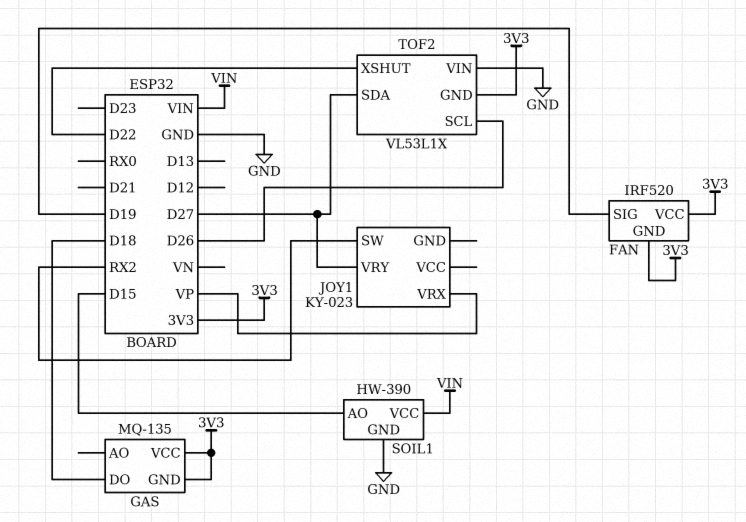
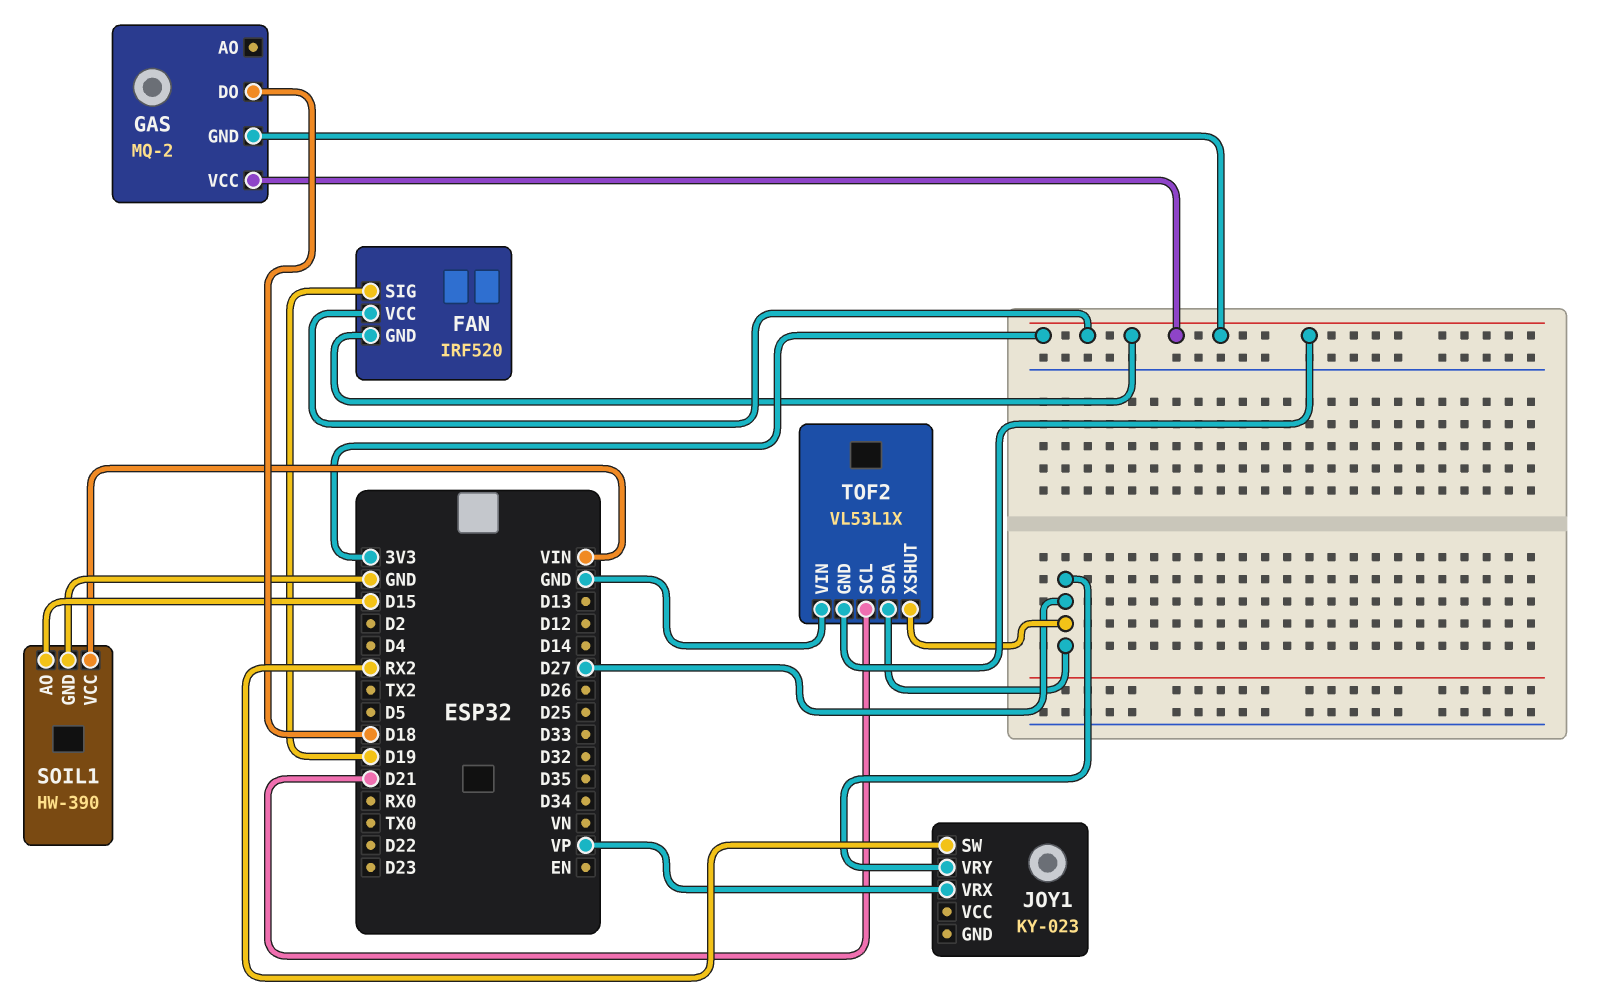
GAS: MQ-135 -> MQ-2
TOF2 pin SCL: D26 -> D21
TOF2 pin XSHUT: D22 -> D27

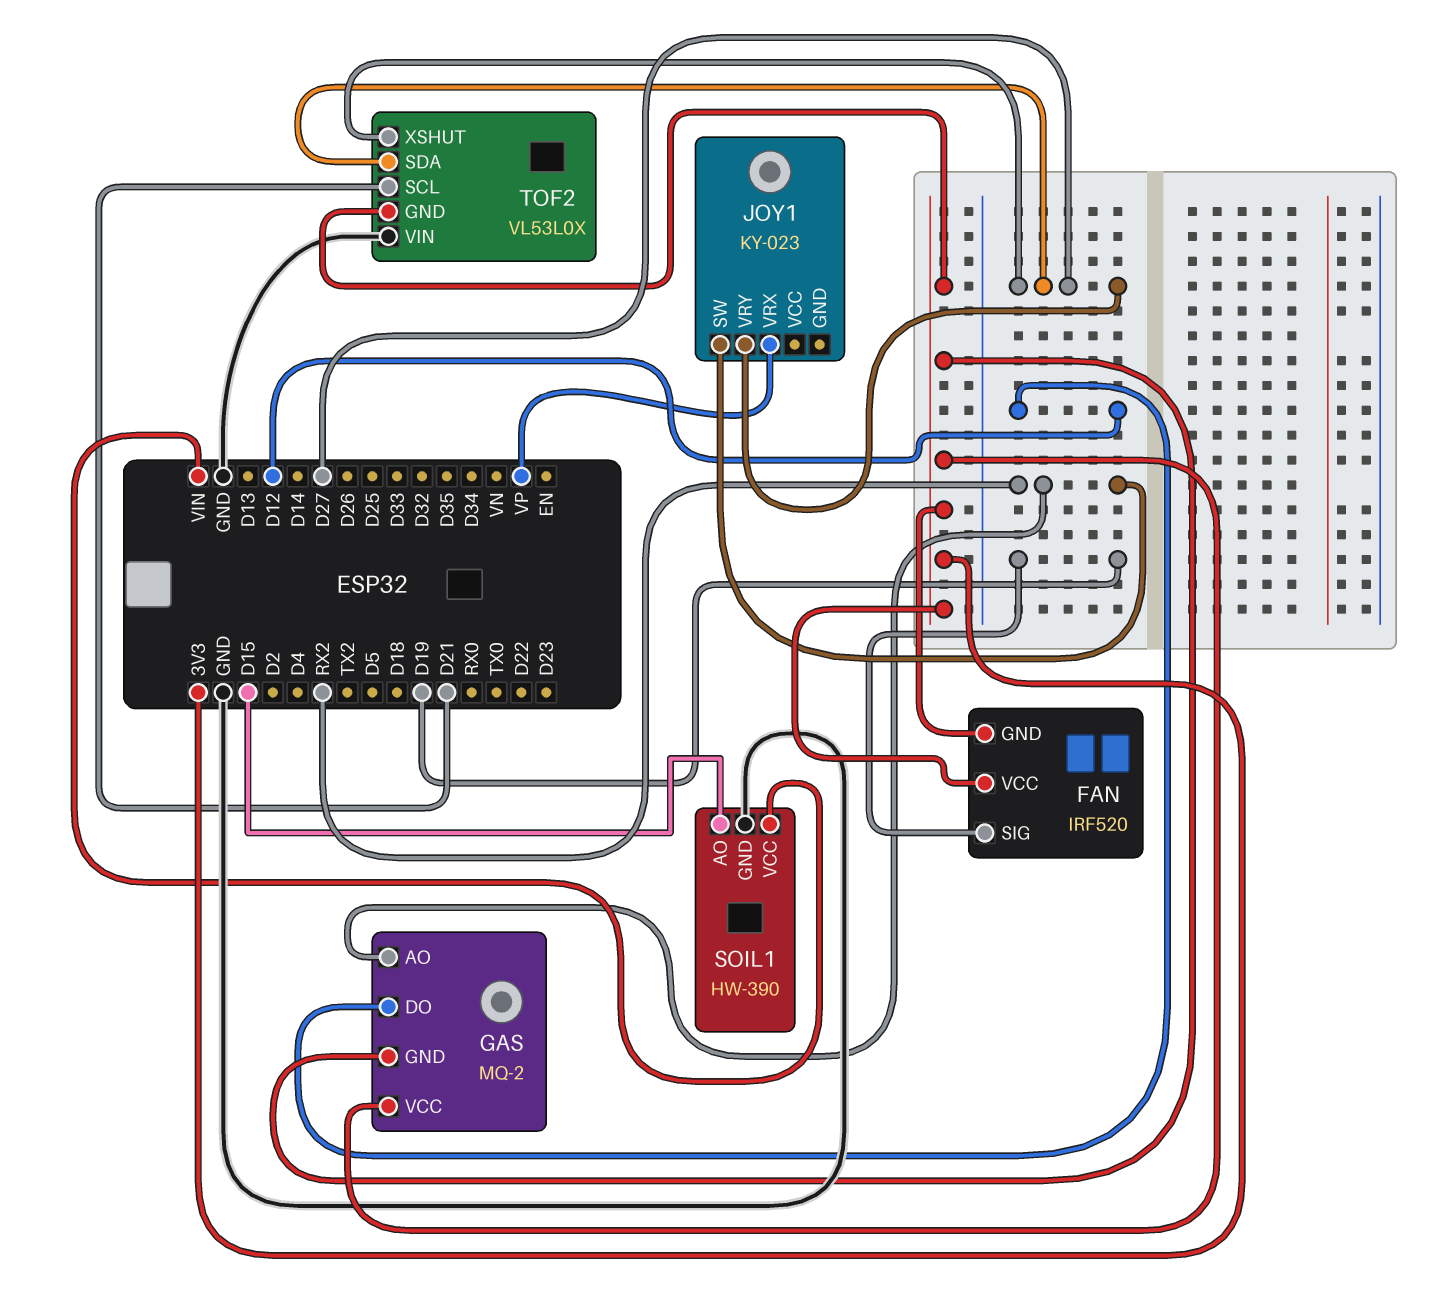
GAS pin AO: none -> RX2
GAS pin DO: D18 -> D12
TOF2: VL53L1X -> VL53L0X

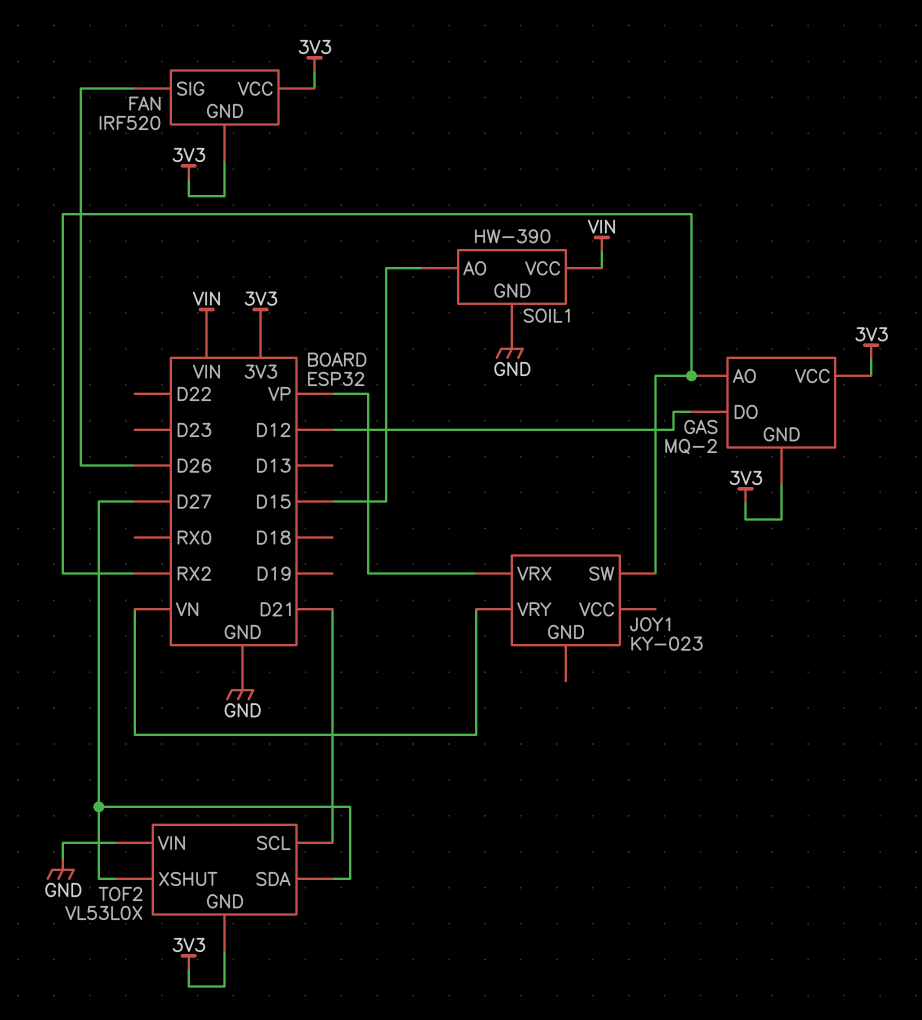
FAN pin SIG: D19 -> D26
JOY1 pin VRY: D27 -> VN

